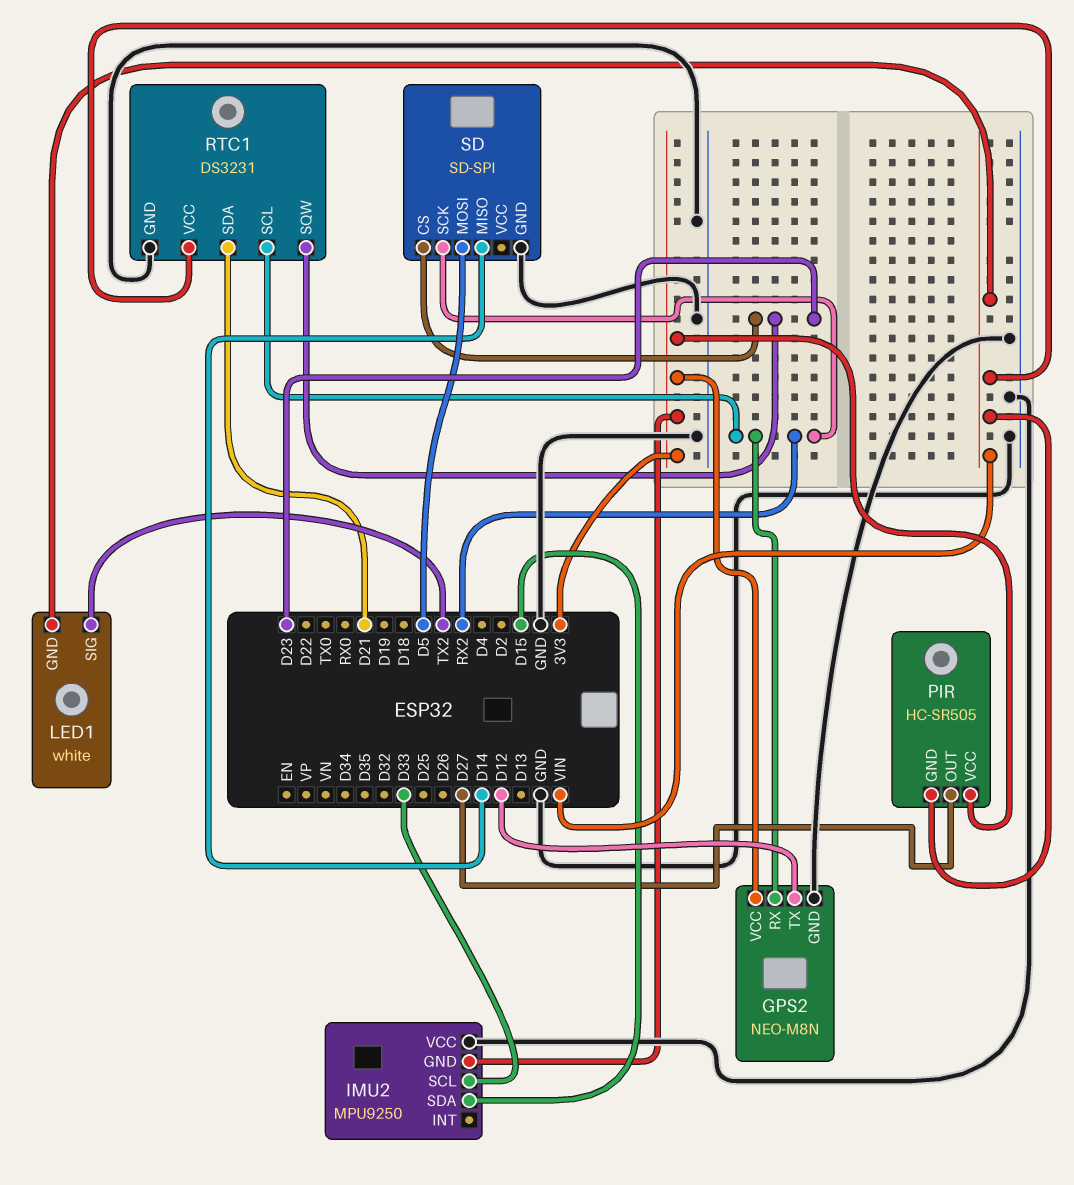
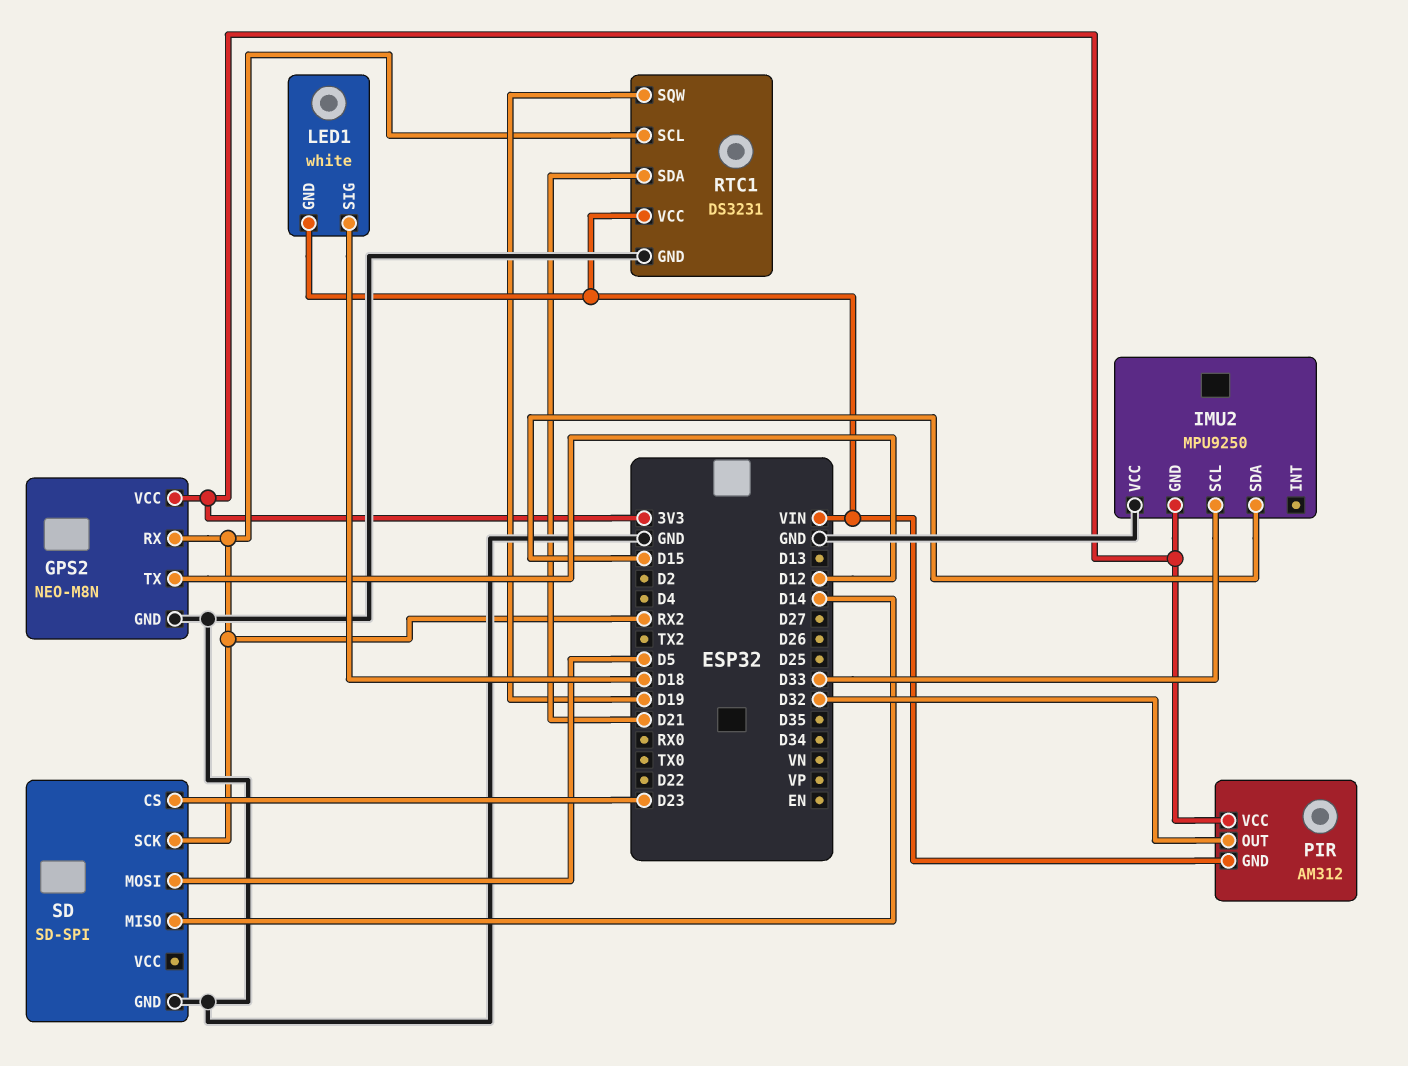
LED1 pin SIG: TX2 -> D18
PIR: HC-SR505 -> AM312
PIR pin OUT: D27 -> D32
RTC1 pin SQW: D23 -> D19

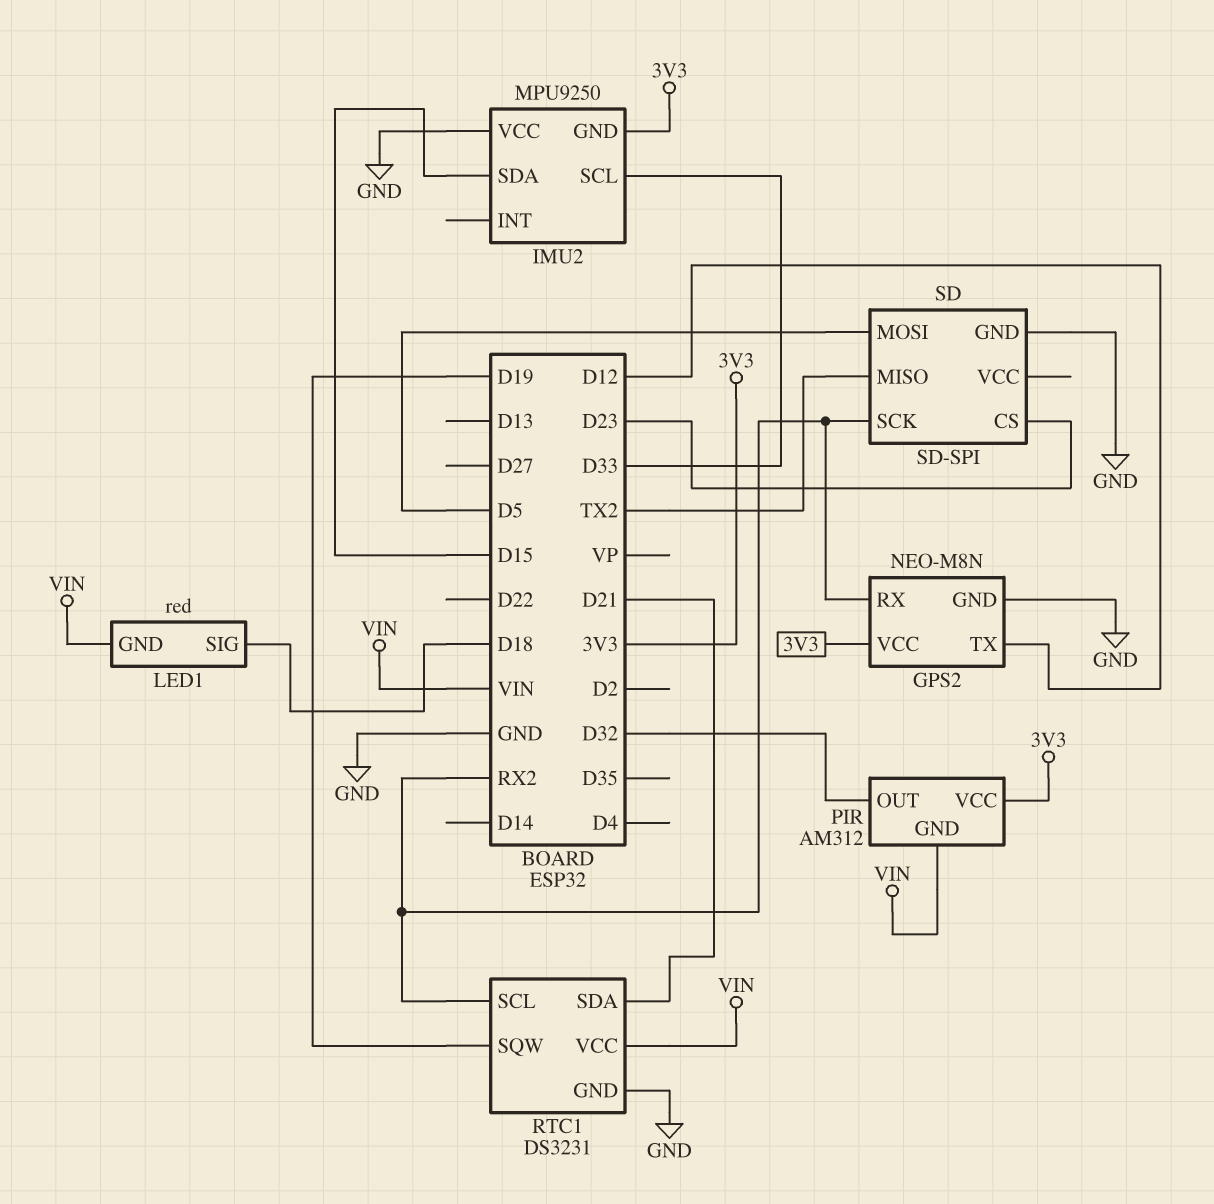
LED1: white -> red
SD pin MISO: D14 -> TX2

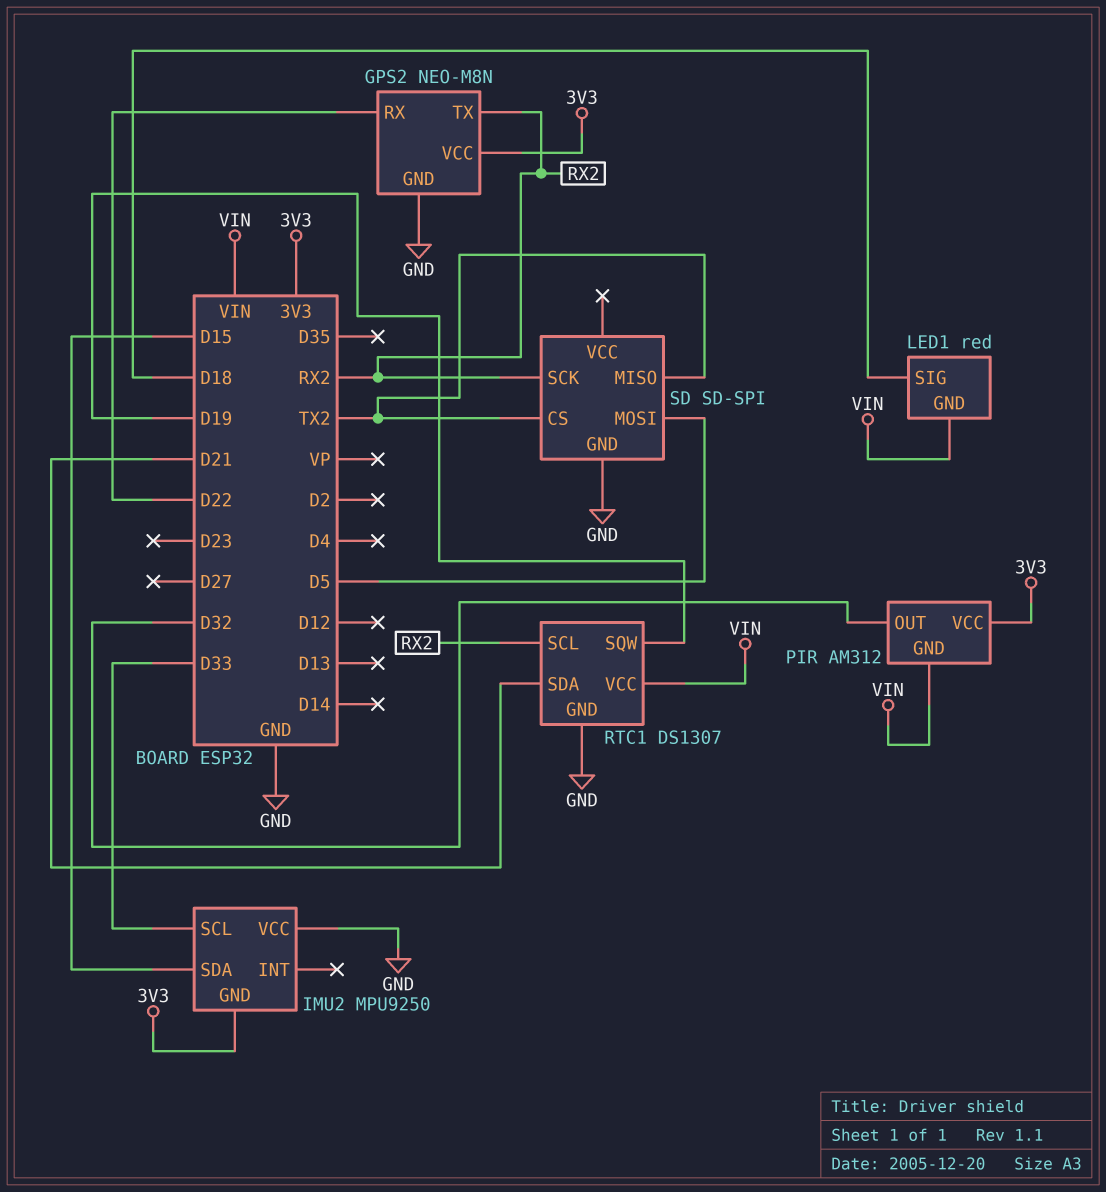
GPS2 pin RX: RX2 -> D22
GPS2 pin TX: D12 -> RX2
RTC1: DS3231 -> DS1307
SD pin CS: D23 -> TX2

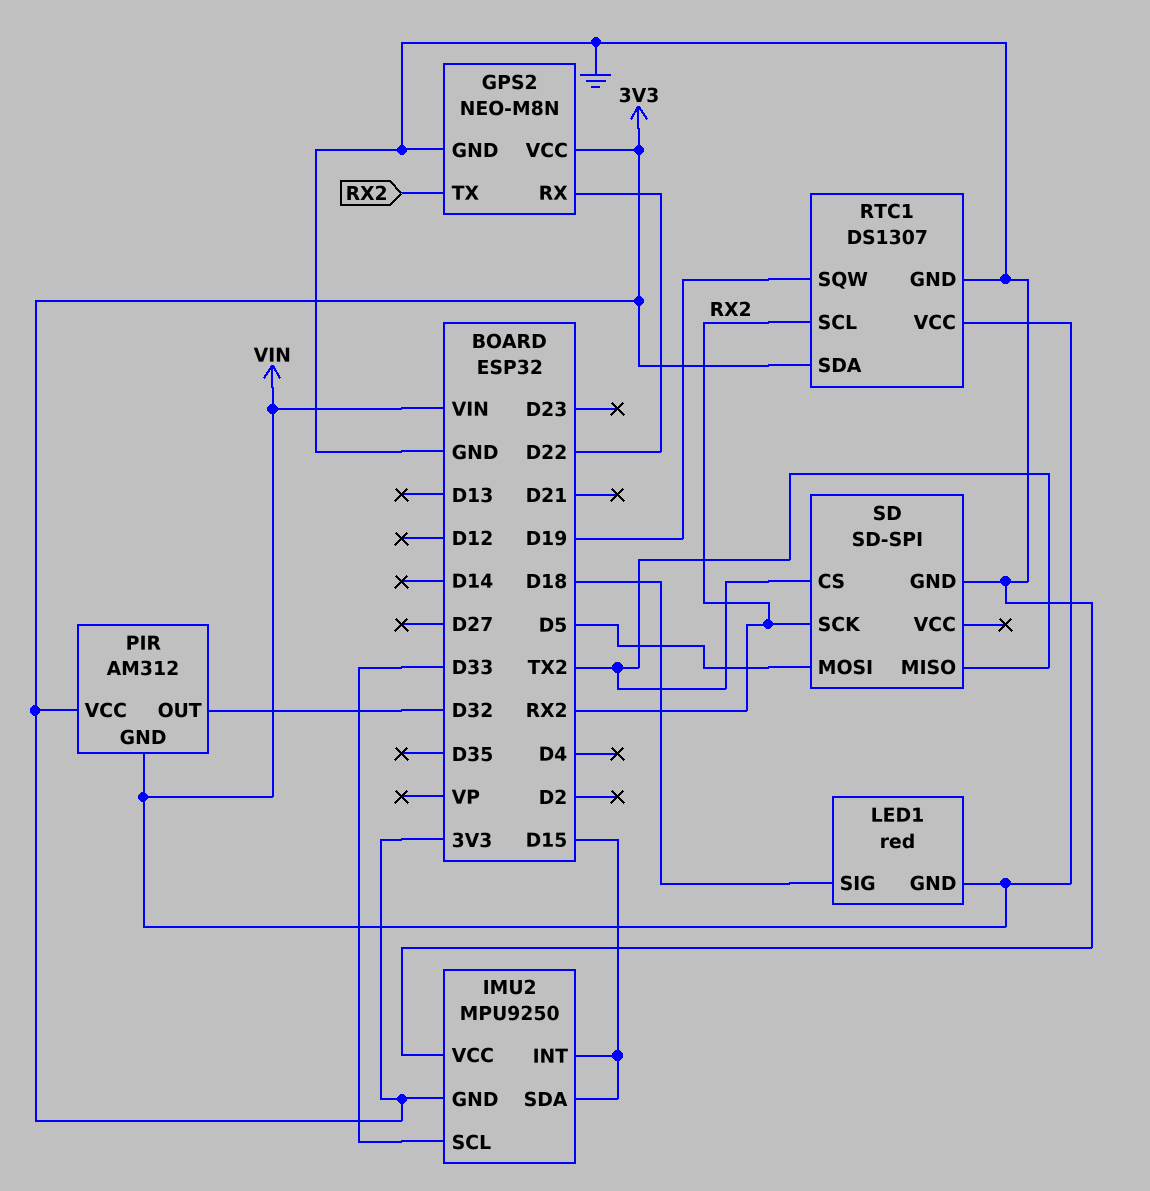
IMU2 pin INT: none -> D15
RTC1 pin SDA: D21 -> 3V3

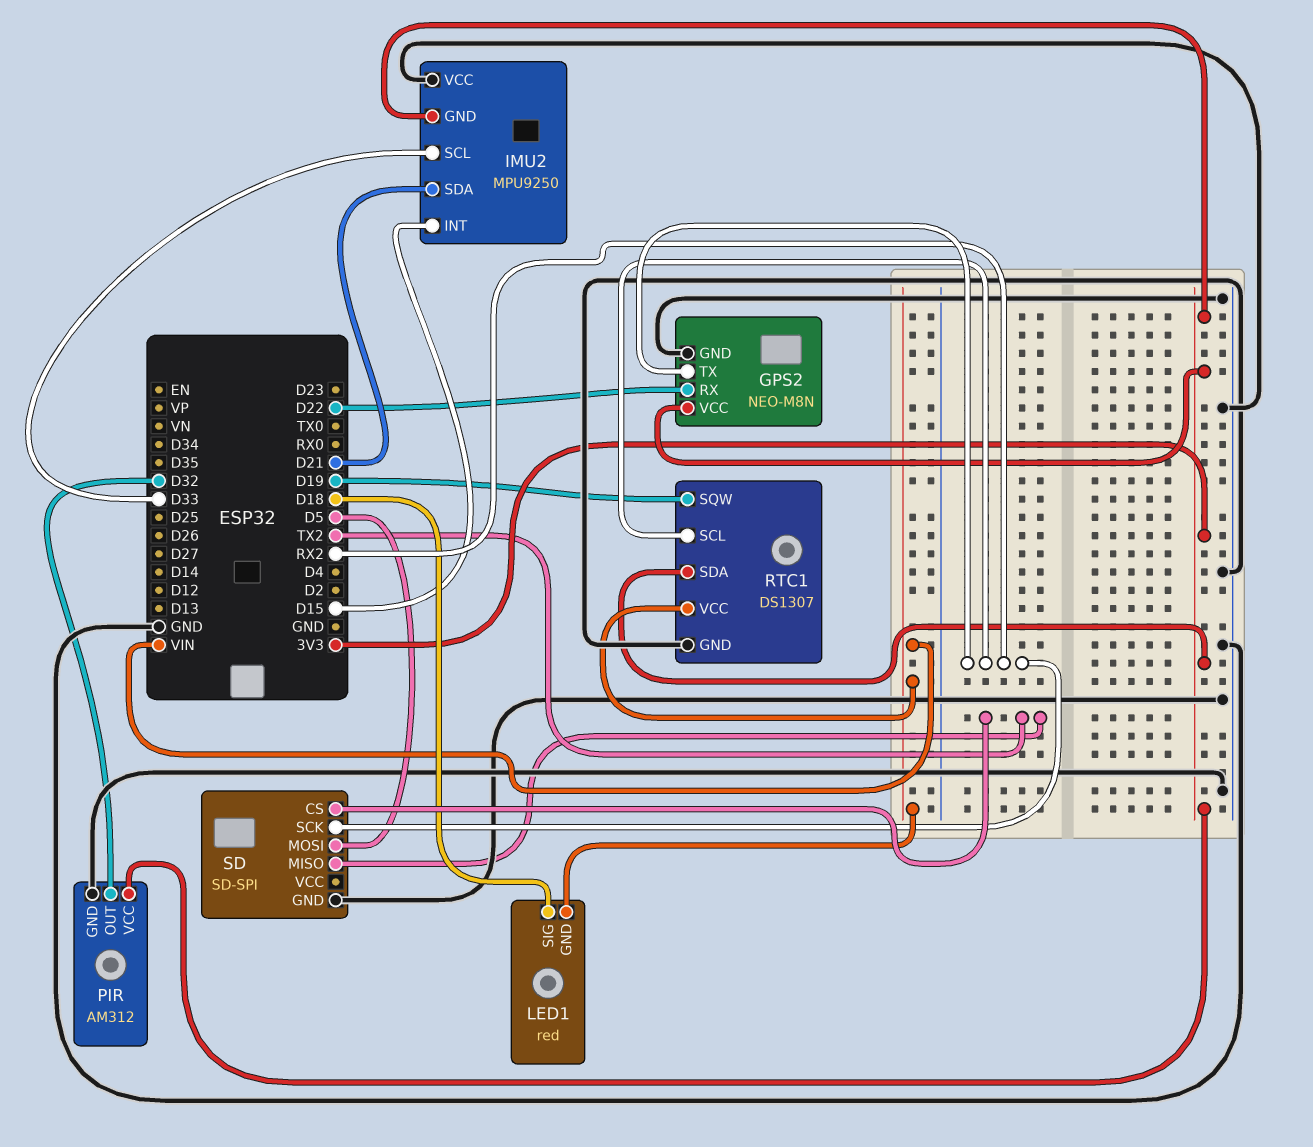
IMU2 pin SDA: D15 -> D21
PIR pin GND: VIN -> GND

